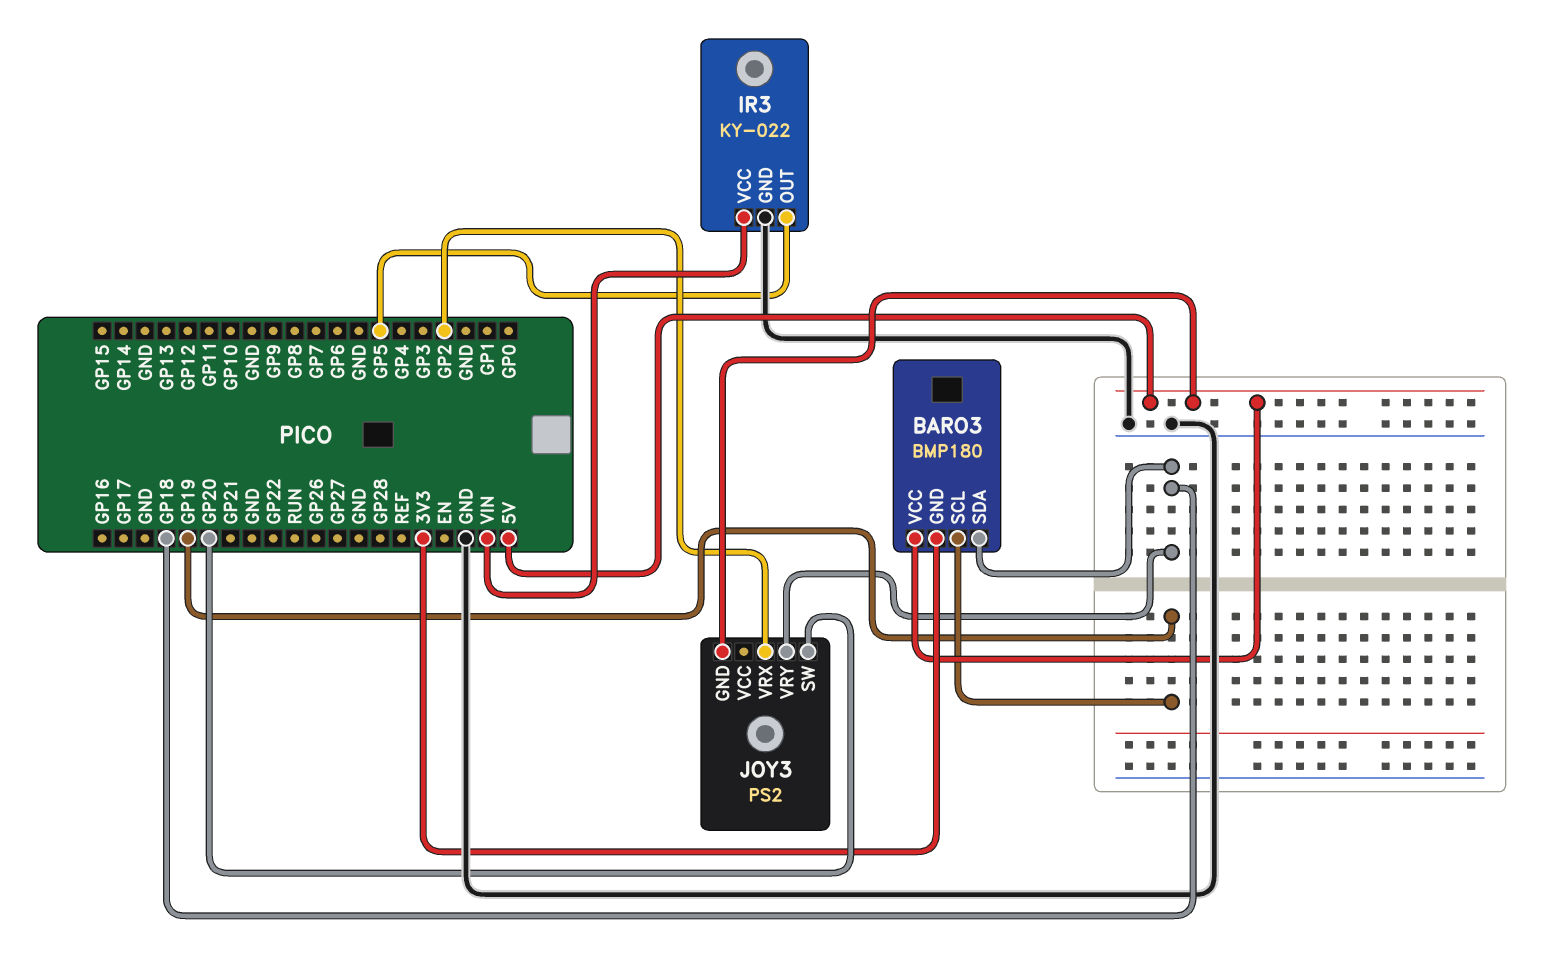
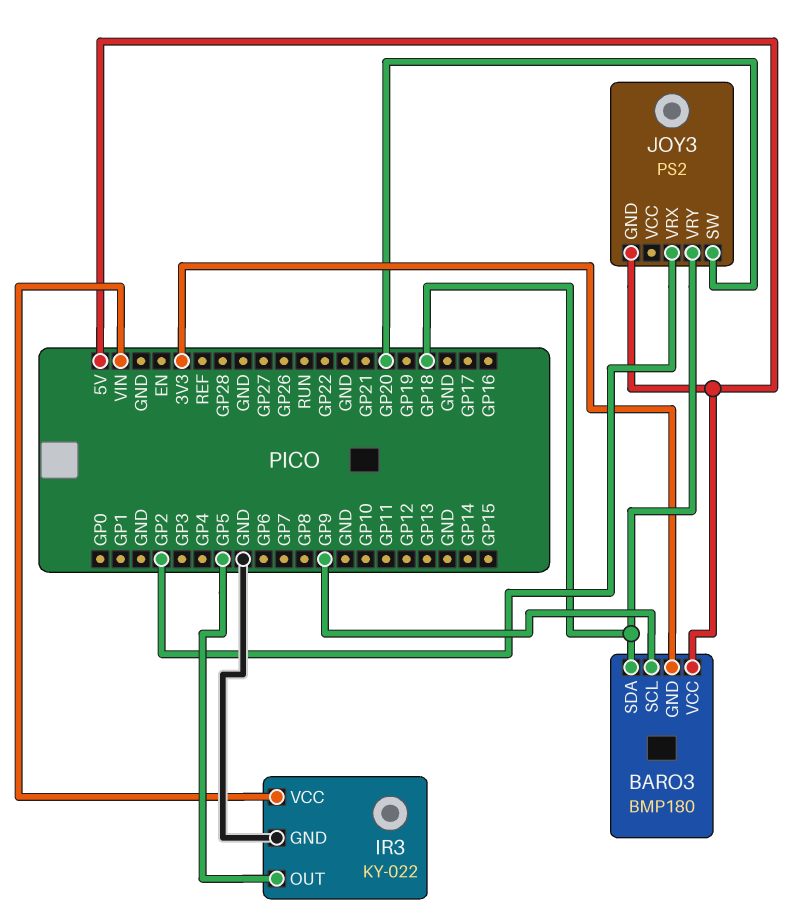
BARO3 pin SCL: GP19 -> GP9

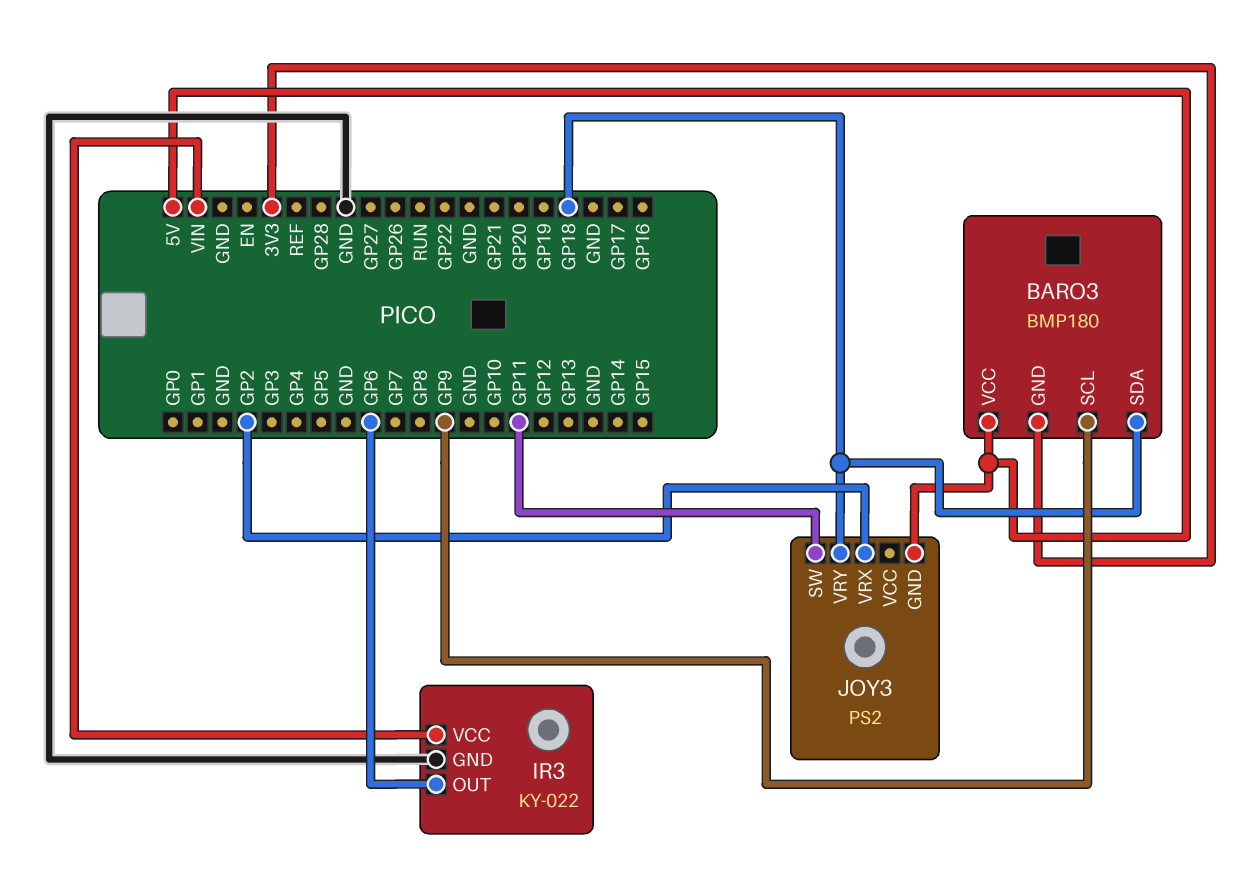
IR3 pin OUT: GP5 -> GP6
JOY3 pin SW: GP20 -> GP11

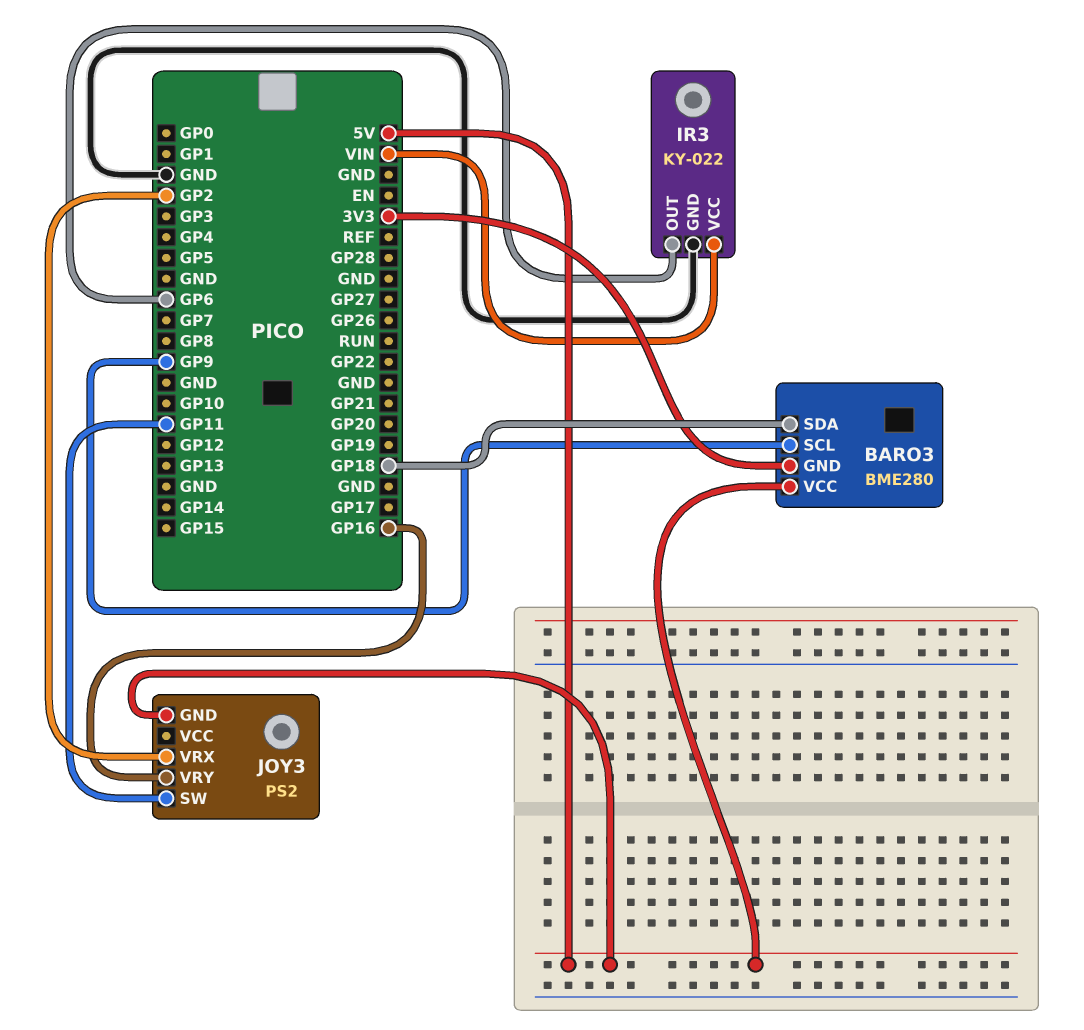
BARO3: BMP180 -> BME280
JOY3 pin VRY: GP18 -> GP16

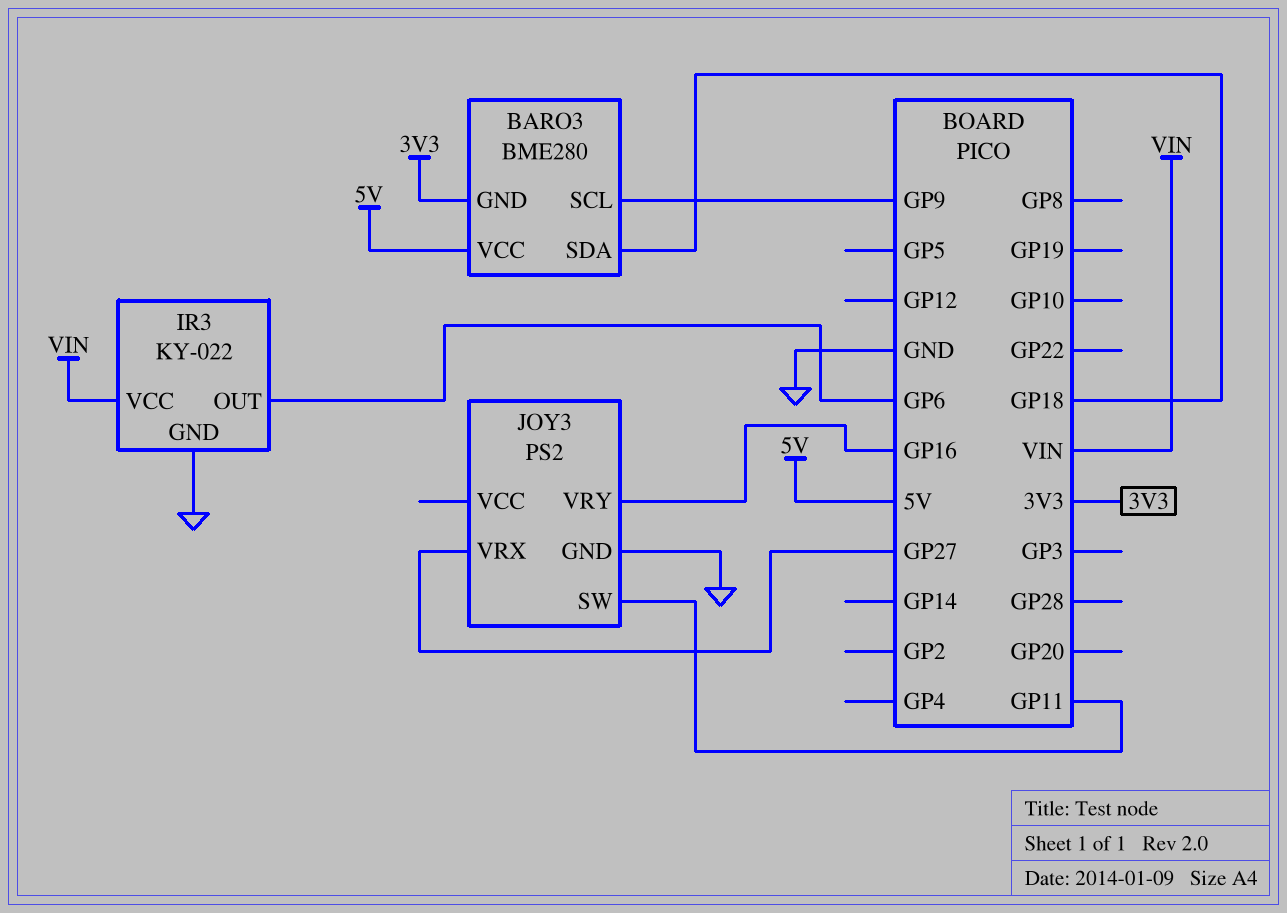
JOY3 pin GND: 5V -> GND
JOY3 pin VRX: GP2 -> GP27

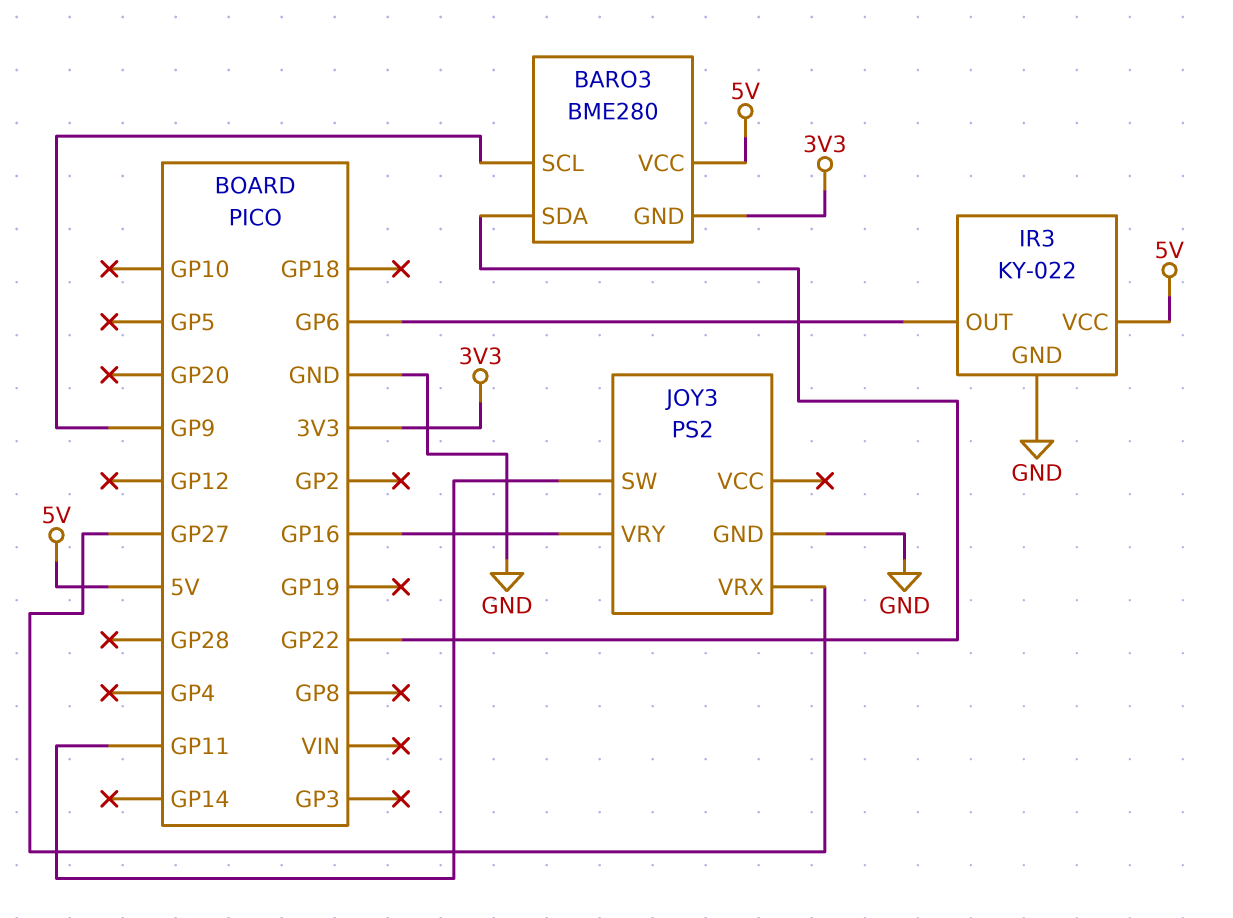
BARO3 pin SDA: GP18 -> GP22
IR3 pin VCC: VIN -> 5V

